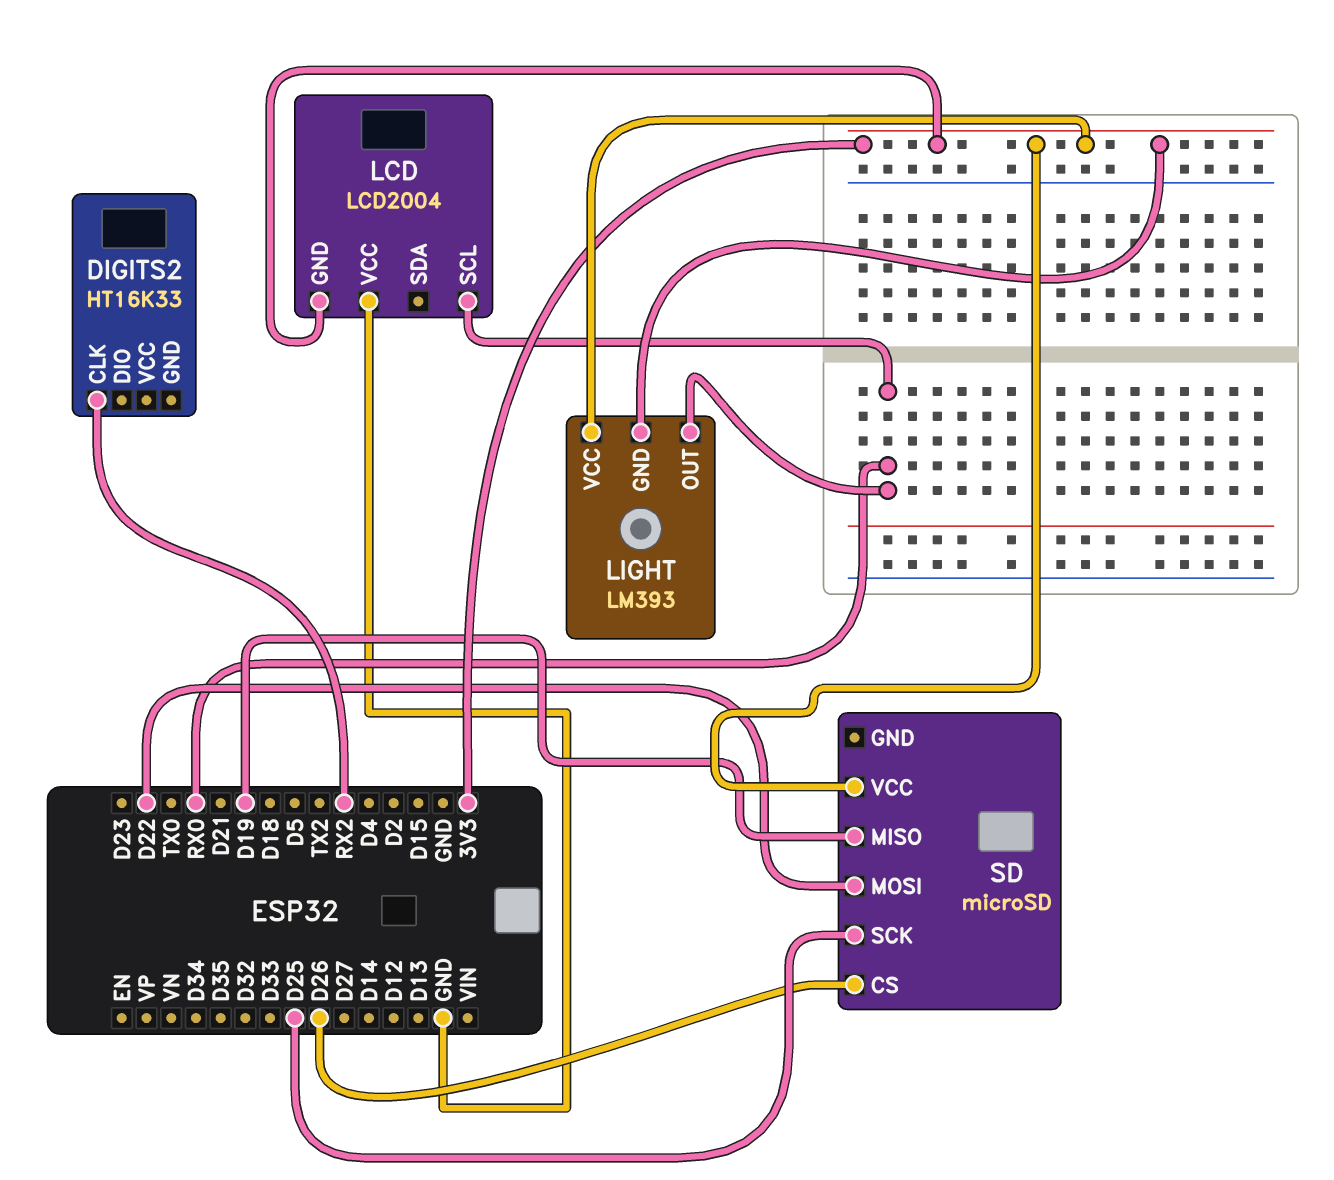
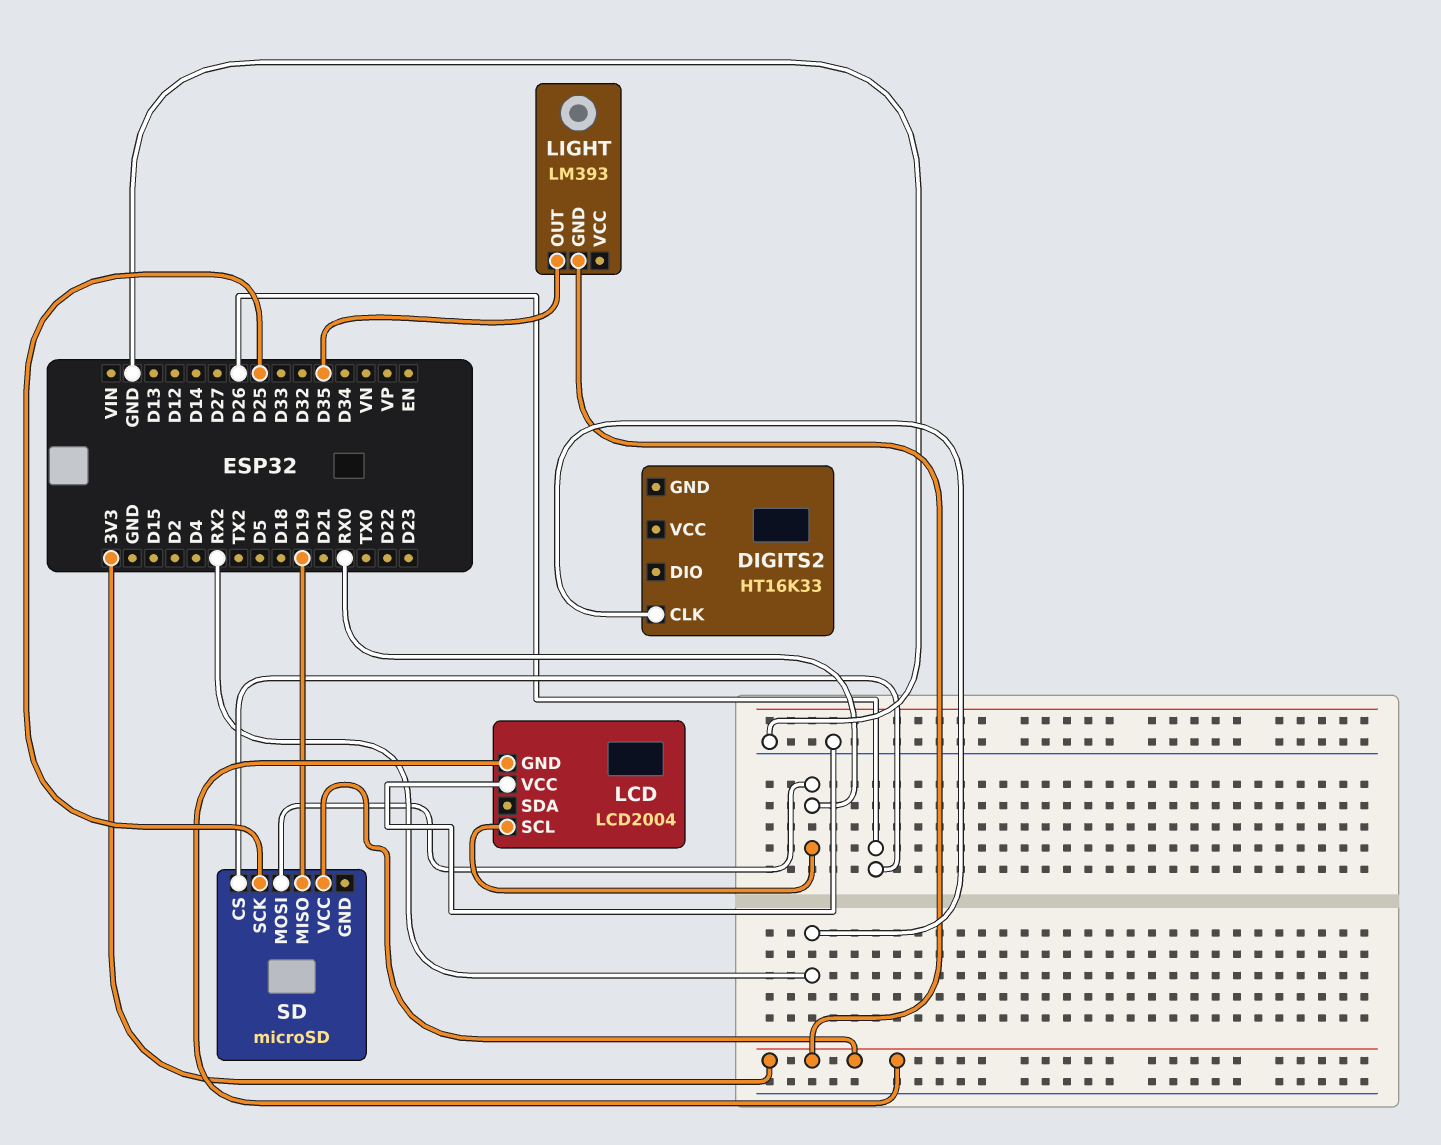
LIGHT pin OUT: RX0 -> D35
LIGHT pin VCC: 3V3 -> none
SD pin MOSI: D22 -> RX0

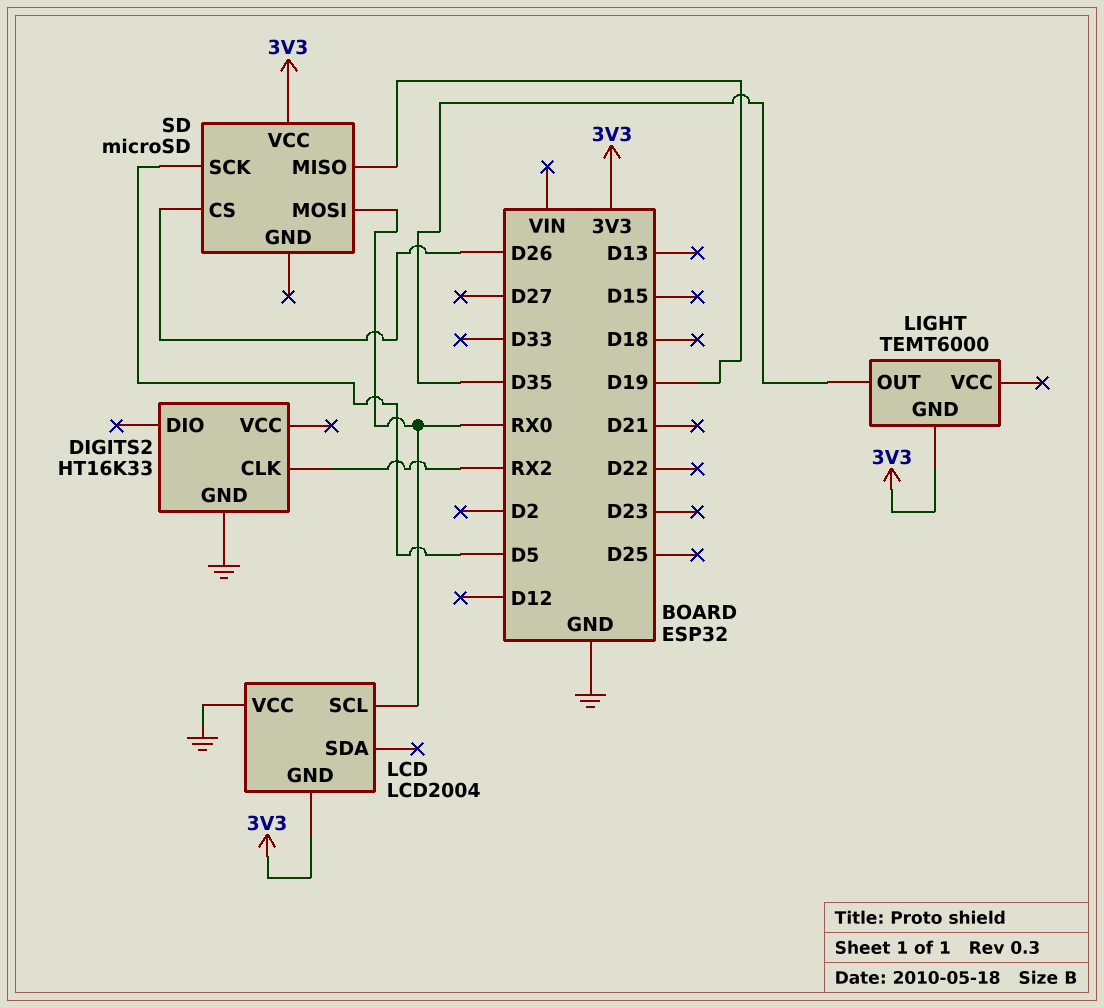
DIGITS2 pin GND: none -> GND
LIGHT: LM393 -> TEMT6000
SD pin SCK: D25 -> D5

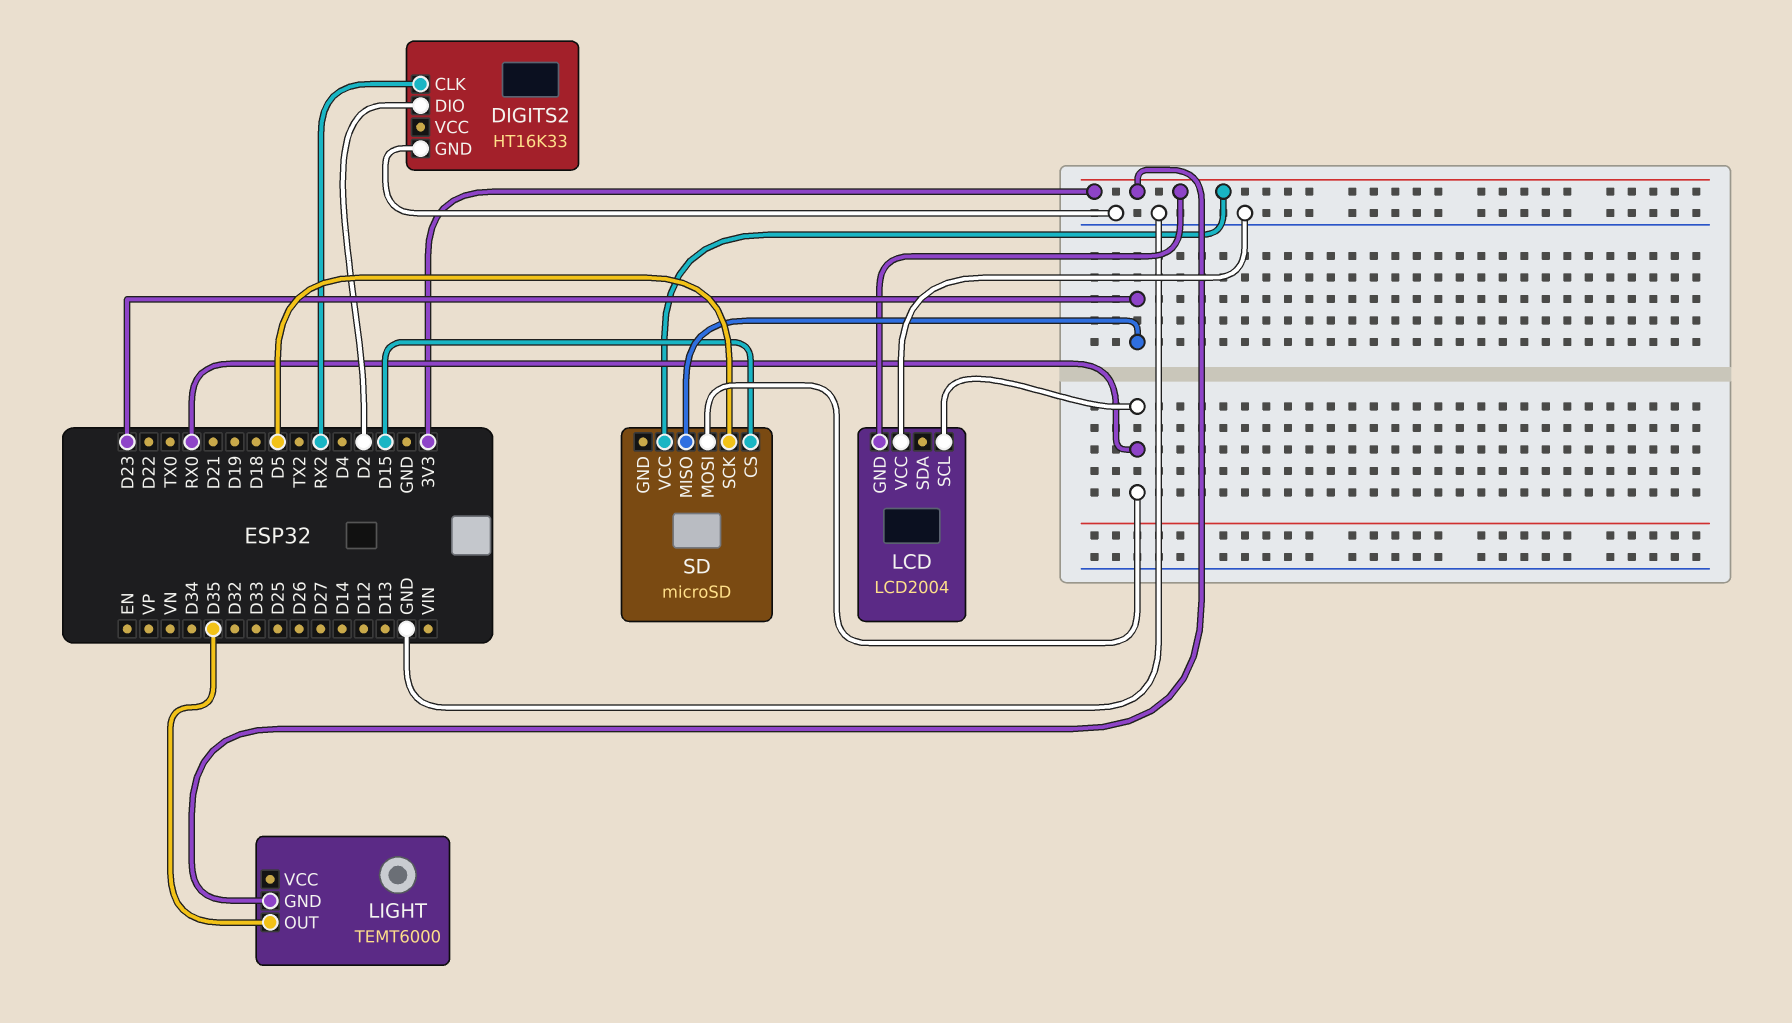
DIGITS2 pin DIO: none -> D2
SD pin CS: D26 -> D15
SD pin MISO: D19 -> D23

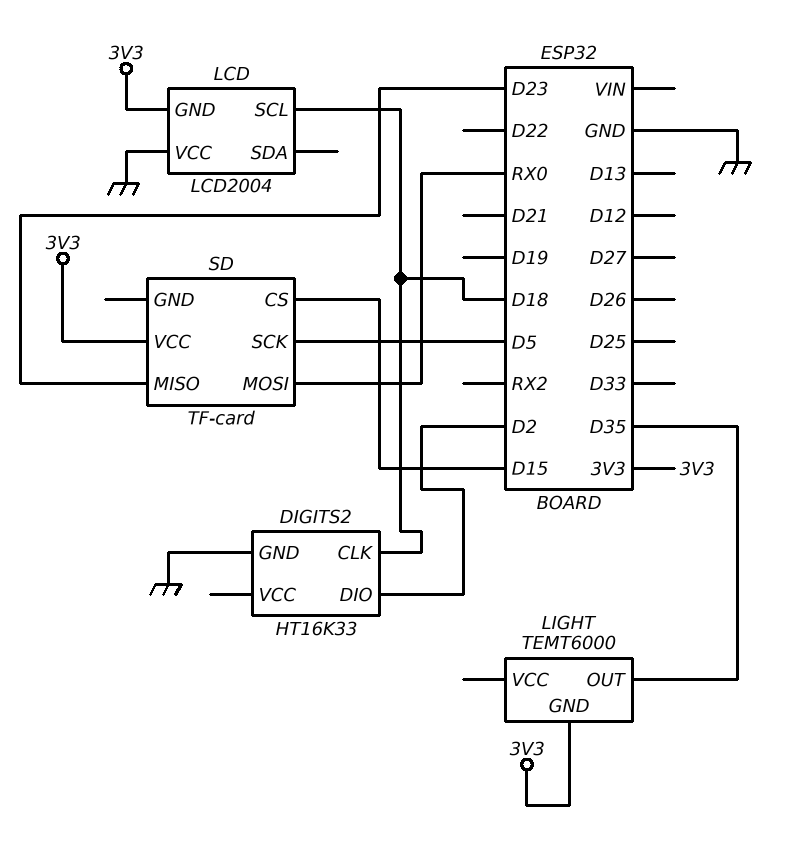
DIGITS2 pin CLK: RX2 -> D18
LCD pin SCL: RX0 -> D18
SD: microSD -> TF-card

